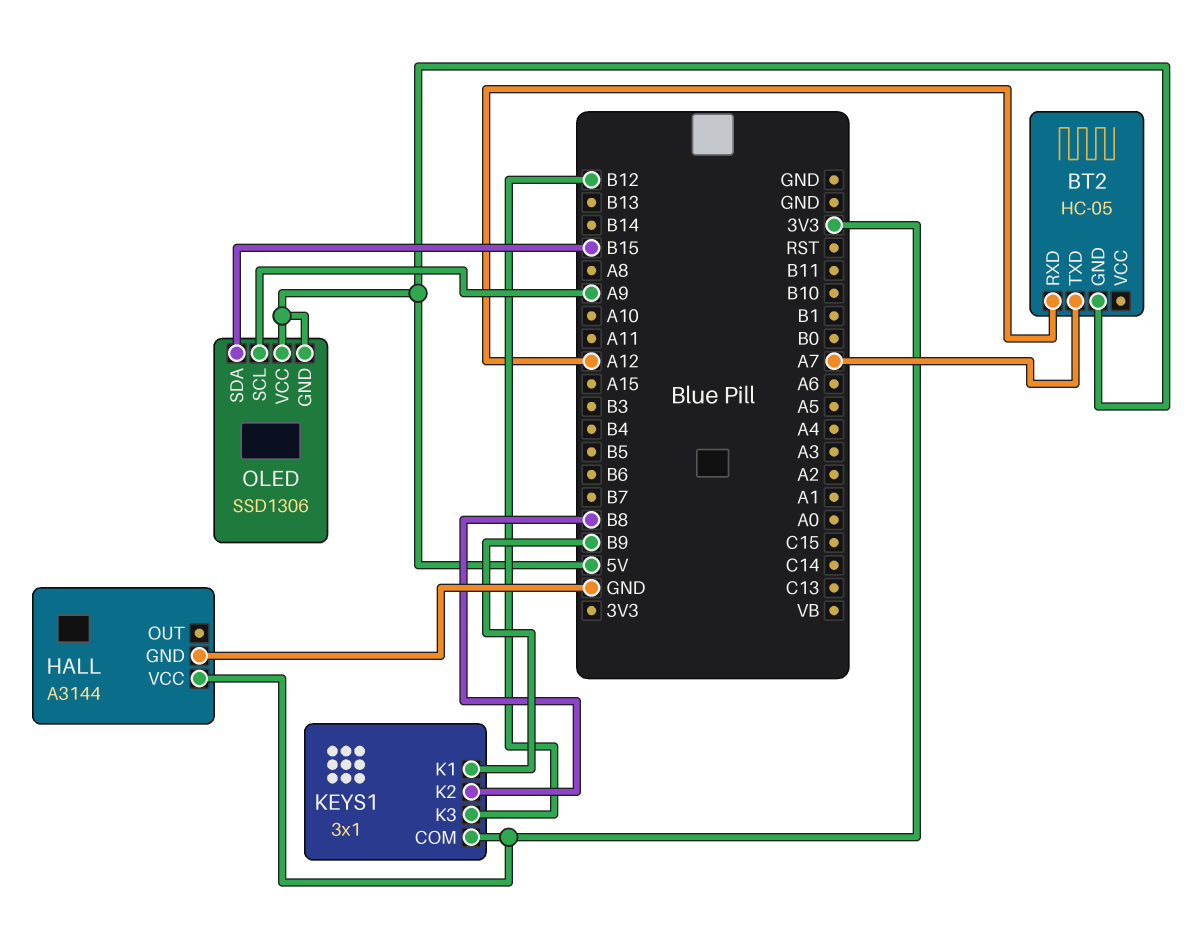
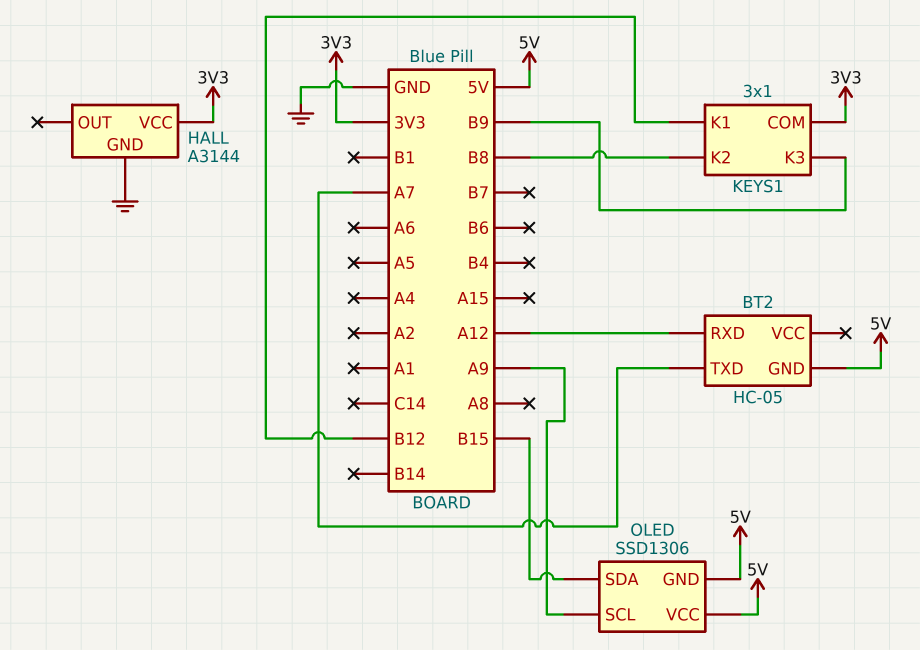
KEYS1 pin K1: B9 -> B12
KEYS1 pin K3: B12 -> B9

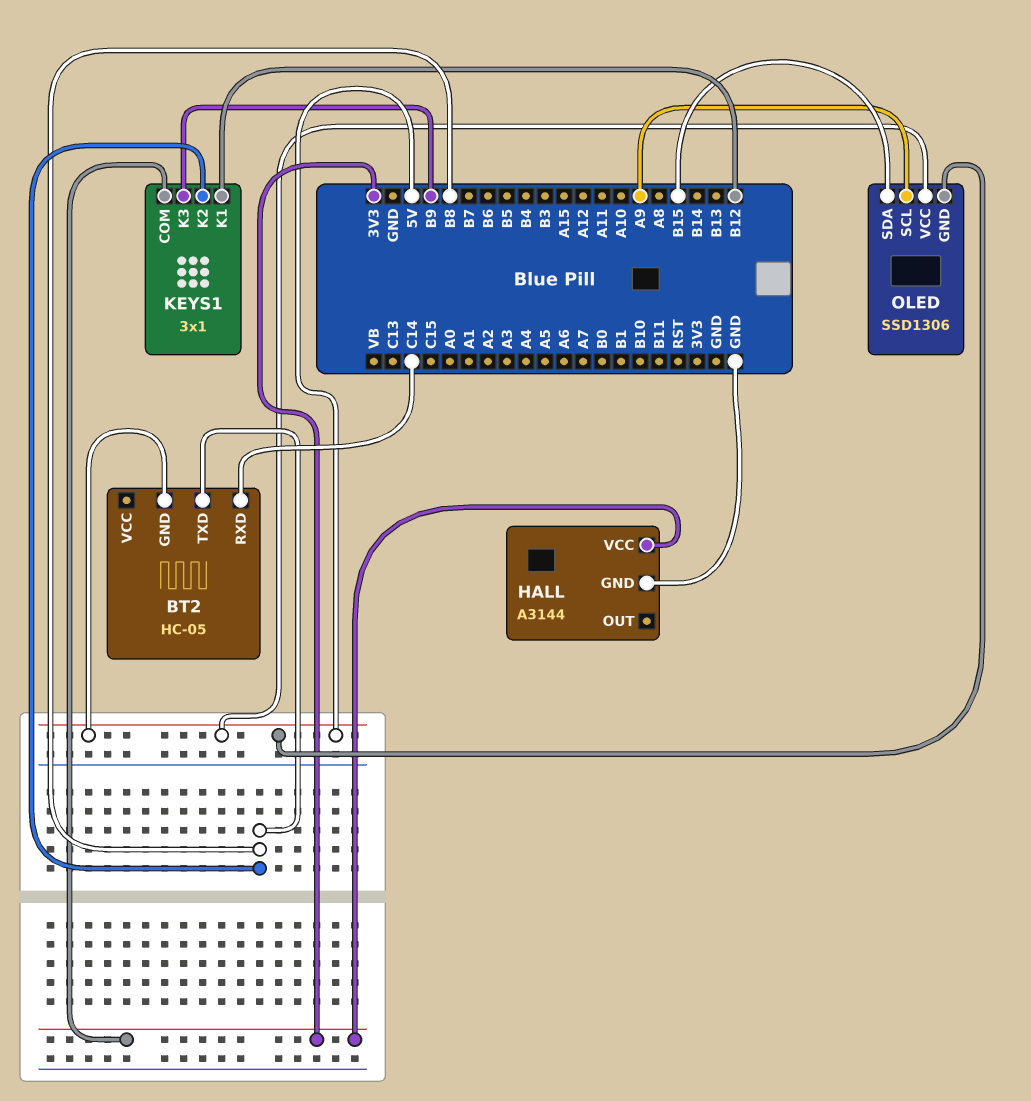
BT2 pin RXD: A12 -> C14
BT2 pin TXD: A7 -> B8

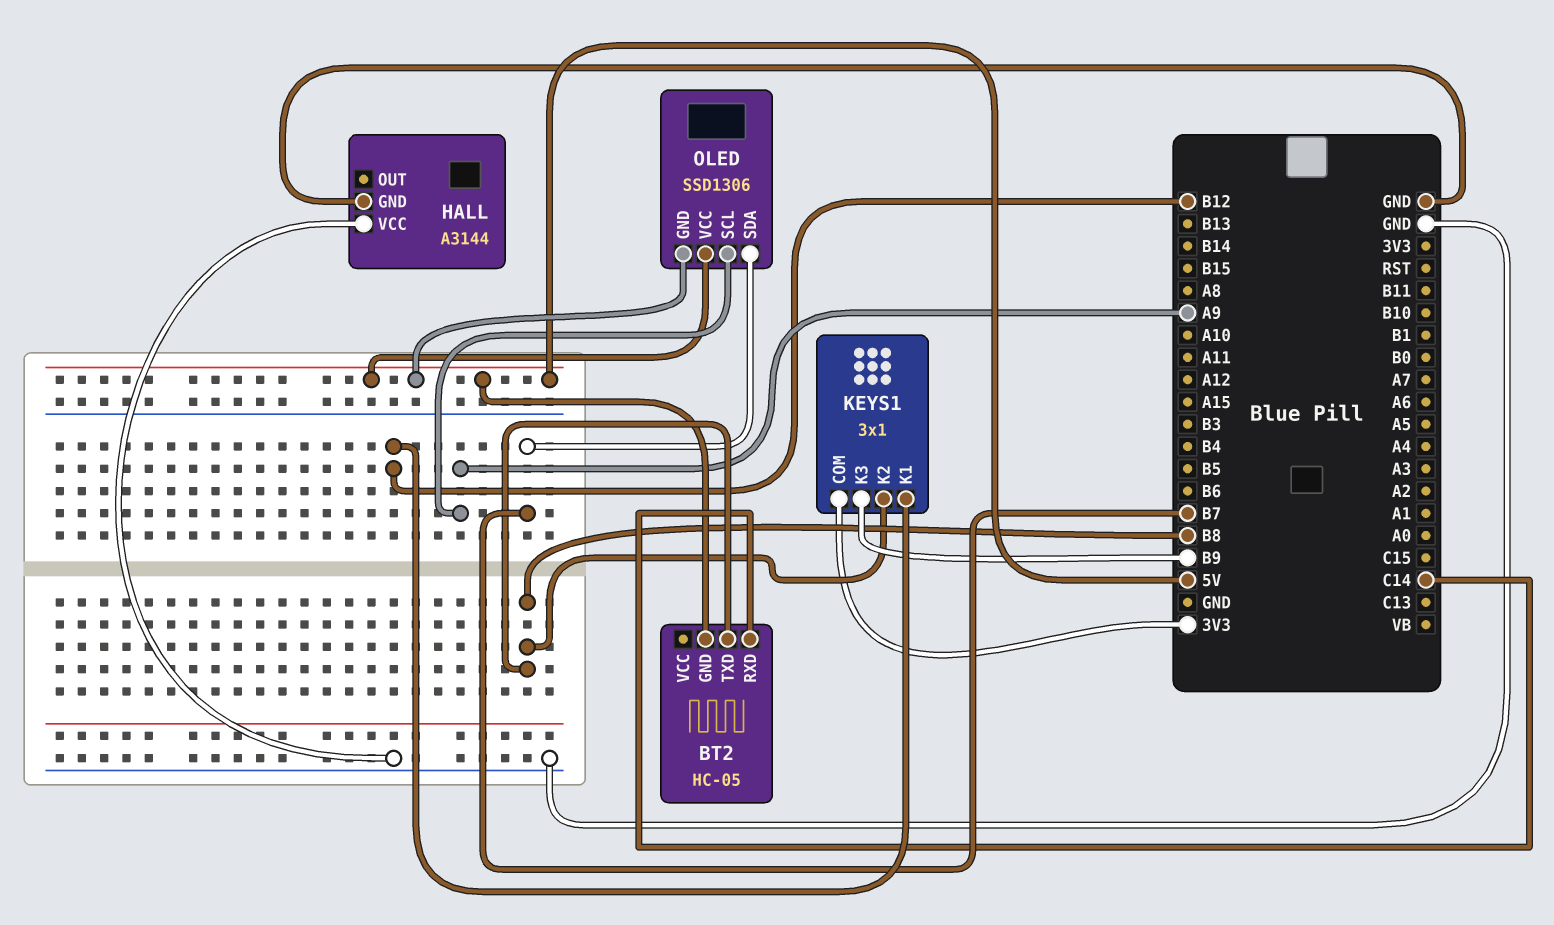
HALL pin VCC: 3V3 -> GND
OLED pin SDA: B15 -> B7

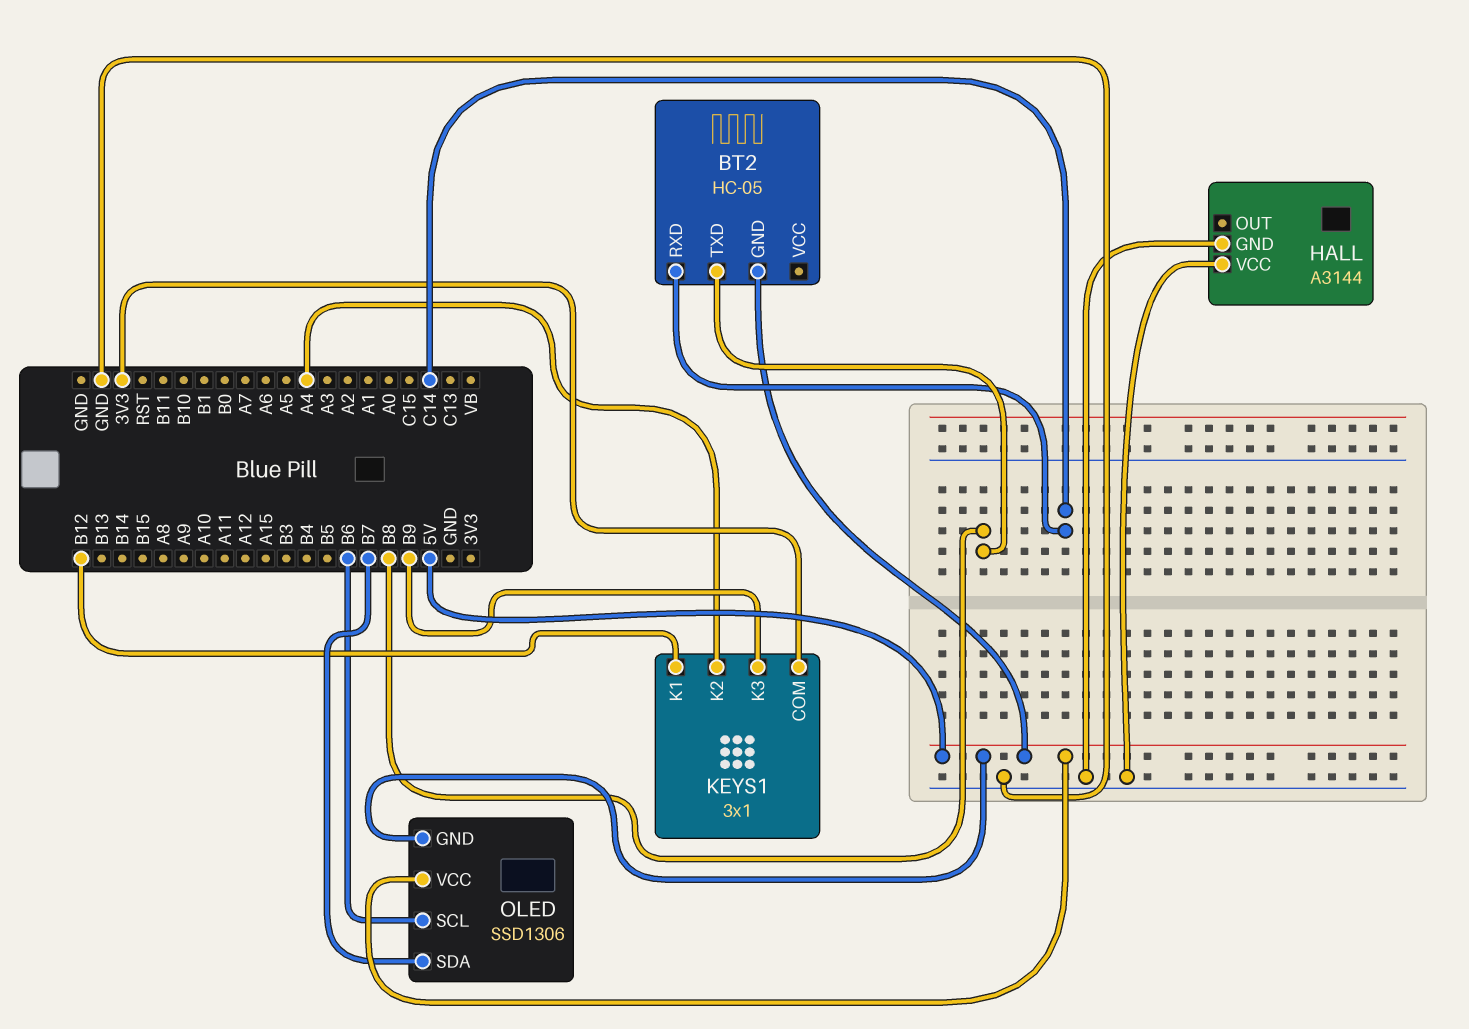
KEYS1 pin K2: B8 -> A4
OLED pin SCL: A9 -> B6

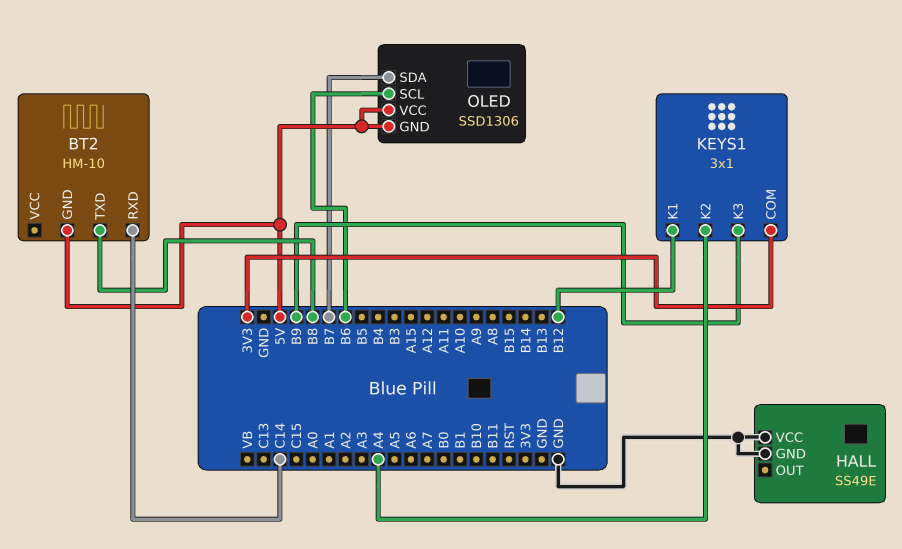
BT2: HC-05 -> HM-10
HALL: A3144 -> SS49E

